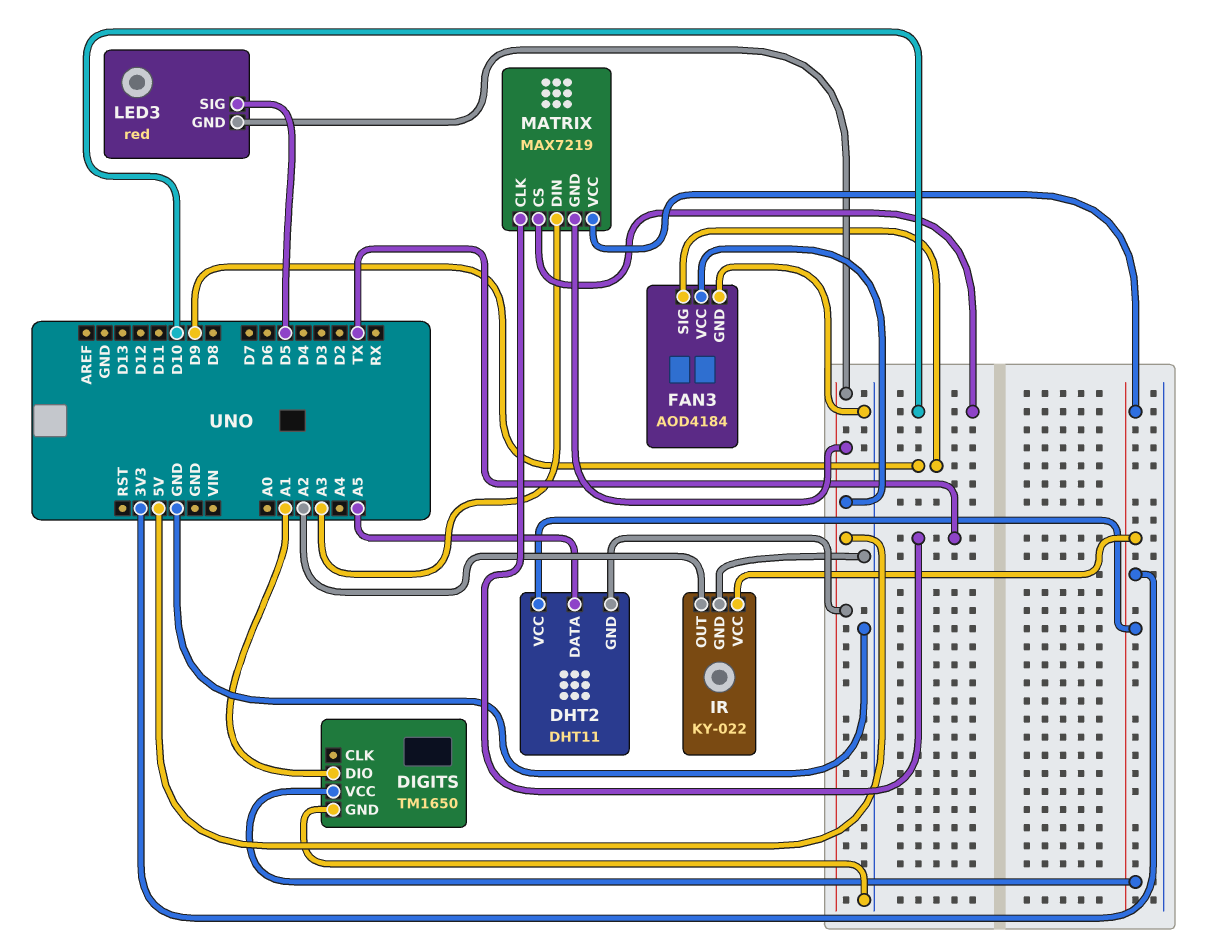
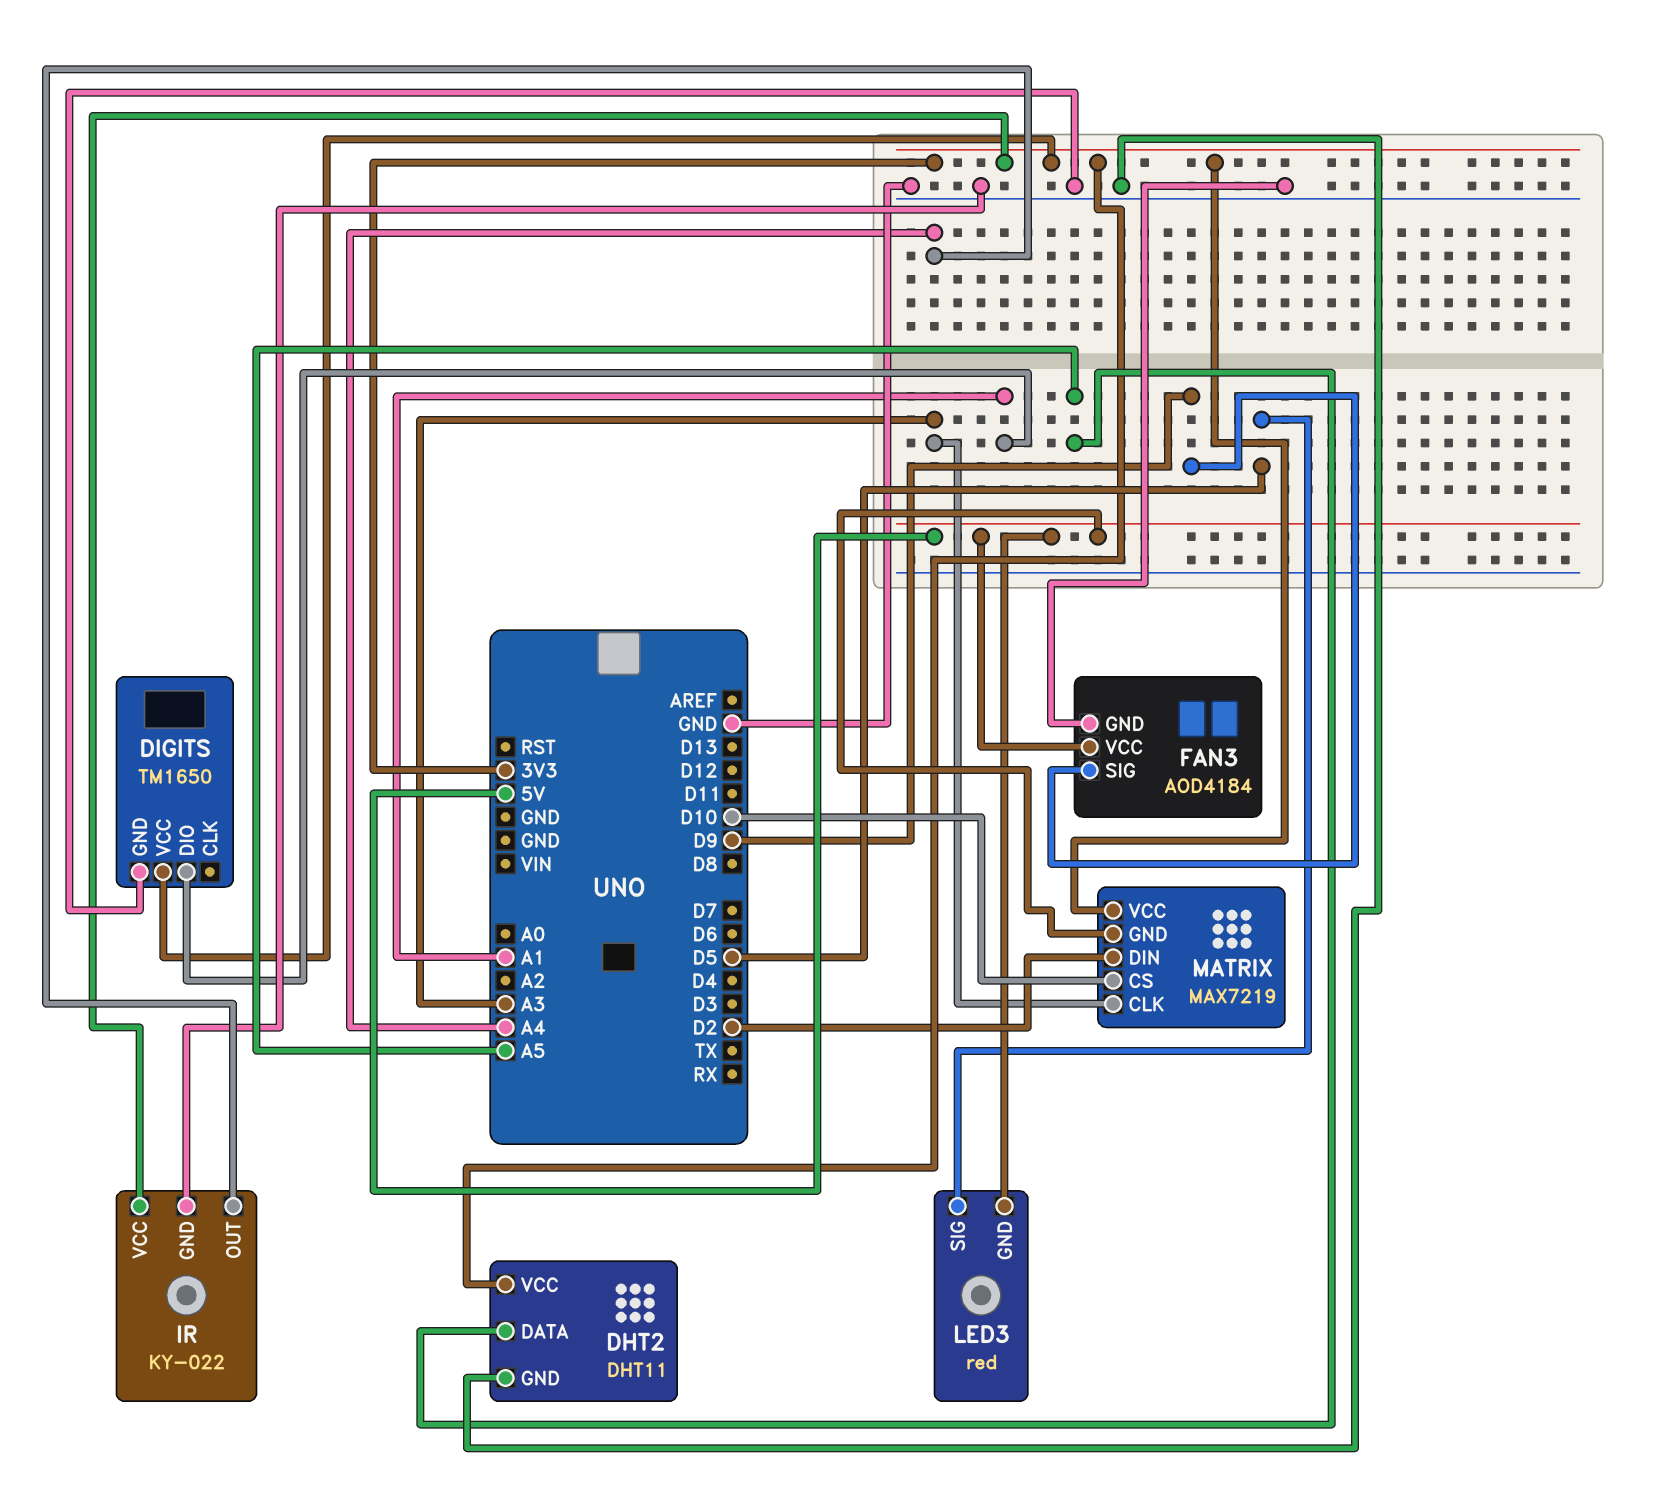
DHT2 pin GND: 5V -> GND
IR pin OUT: A2 -> A4
MATRIX pin CLK: TX -> A3
MATRIX pin DIN: A3 -> D2

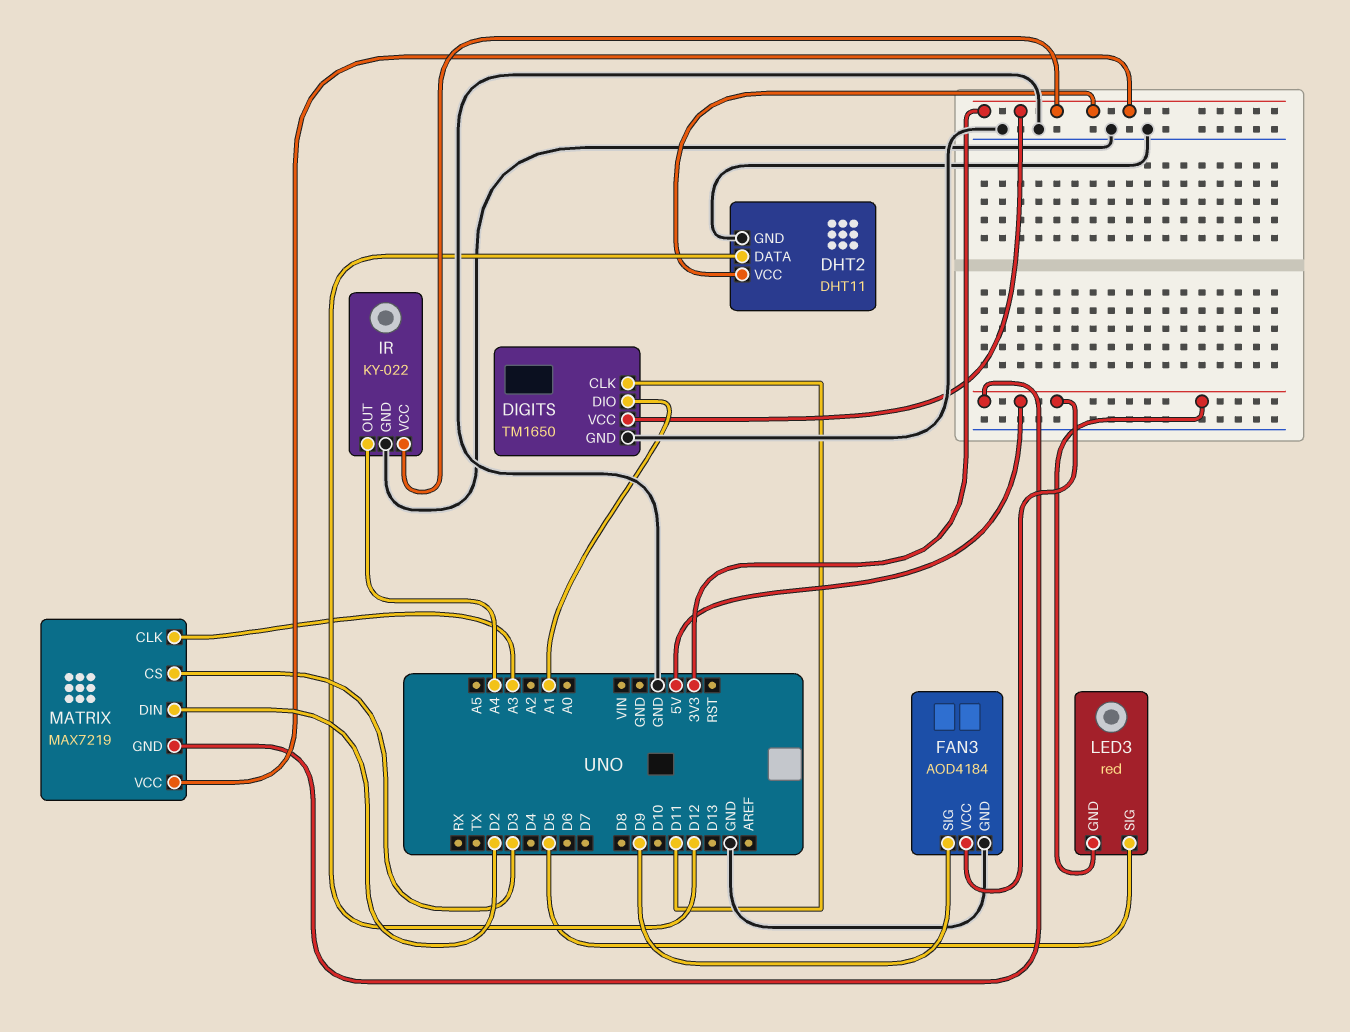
DHT2 pin DATA: A5 -> D12
DIGITS pin CLK: none -> D11
MATRIX pin CS: D10 -> D3

